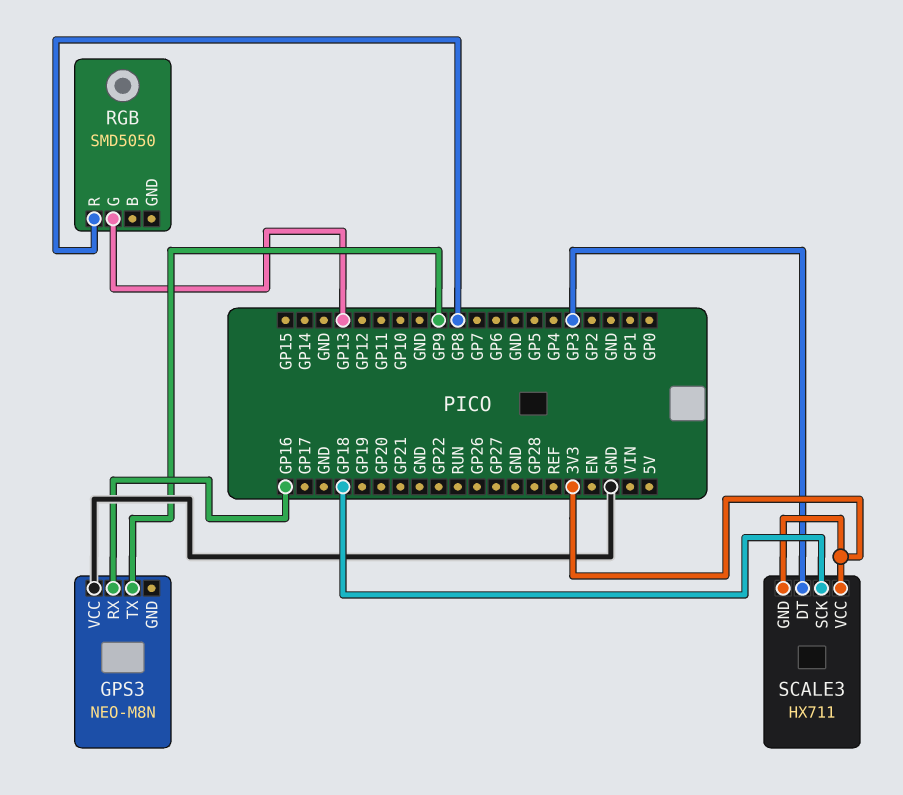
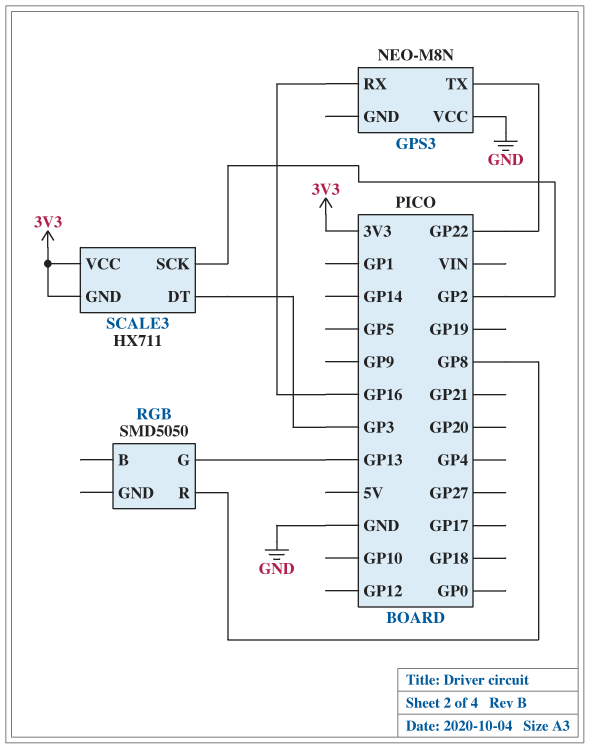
GPS3 pin TX: GP9 -> GP22
SCALE3 pin SCK: GP18 -> GP2

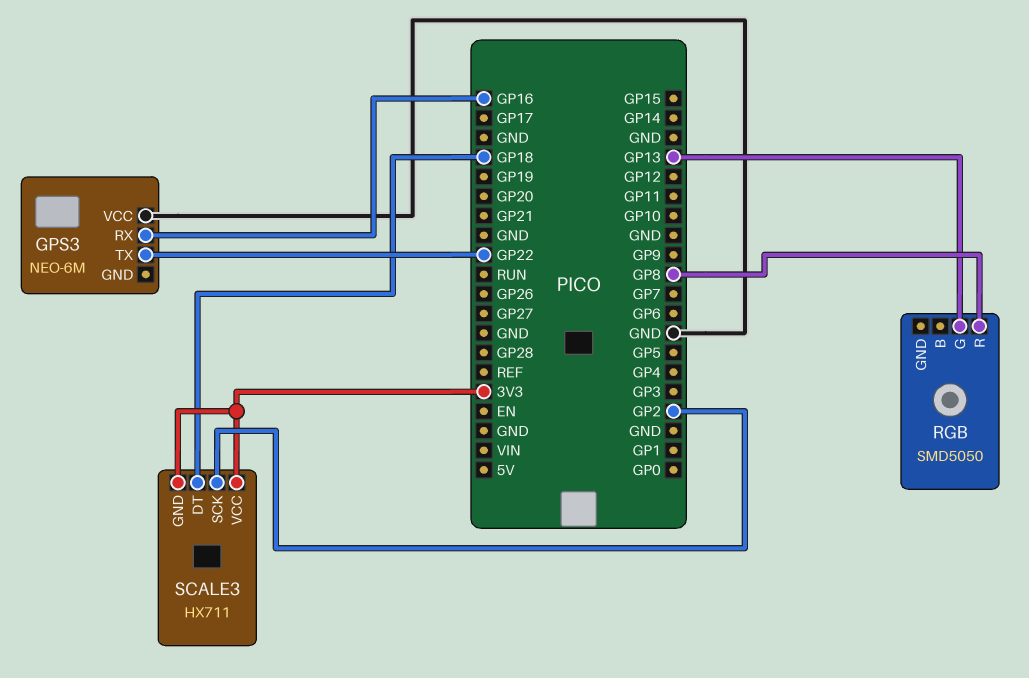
GPS3: NEO-M8N -> NEO-6M
SCALE3 pin DT: GP3 -> GP18

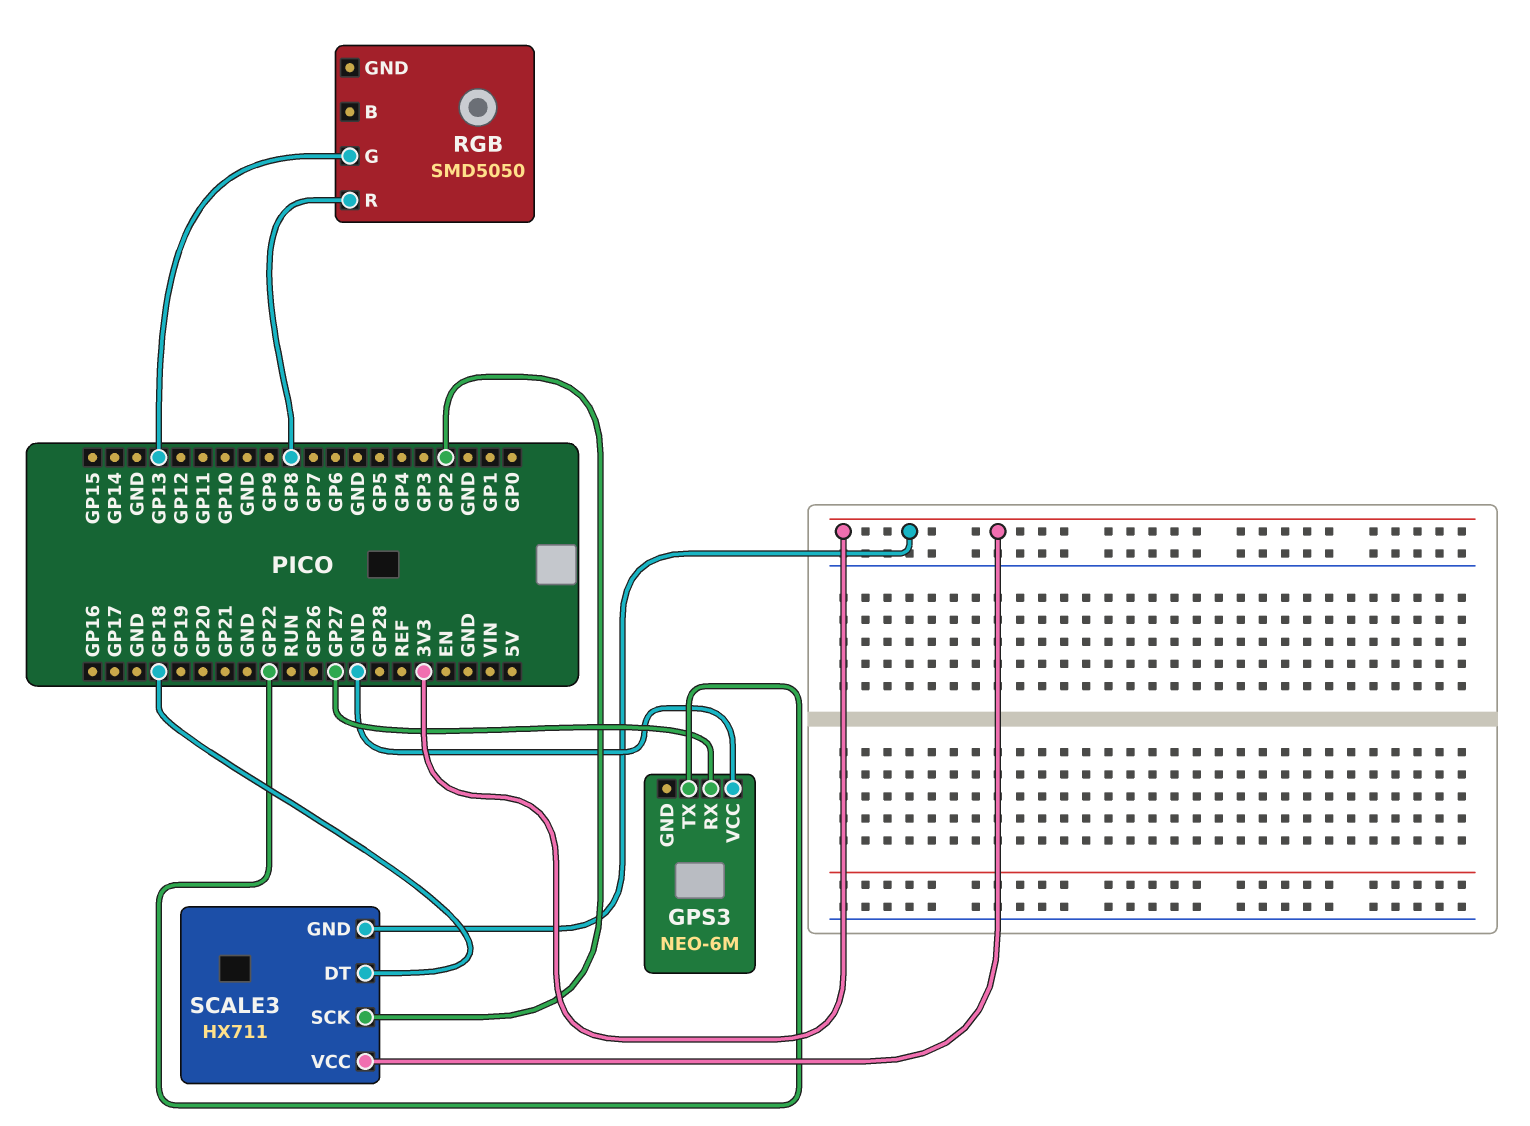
GPS3 pin RX: GP16 -> GP27

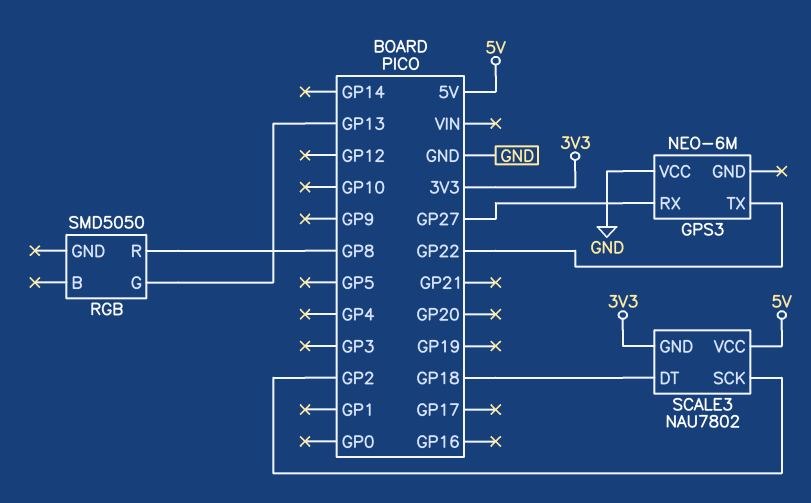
SCALE3: HX711 -> NAU7802
SCALE3 pin VCC: 3V3 -> 5V

